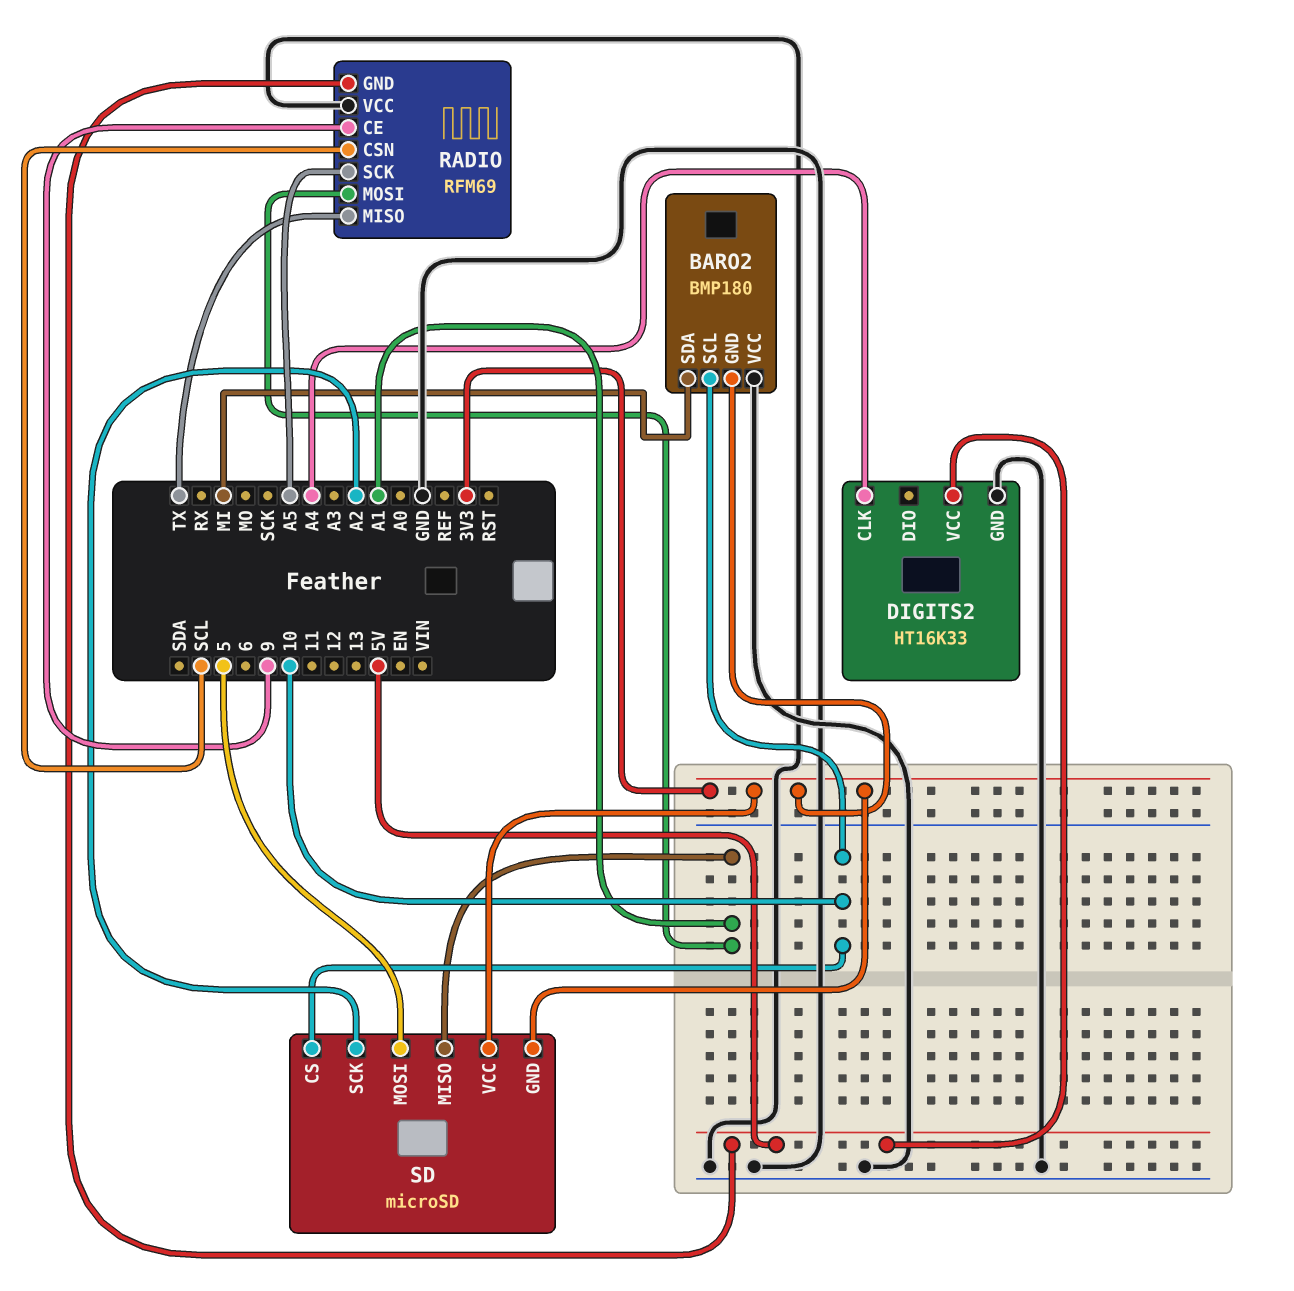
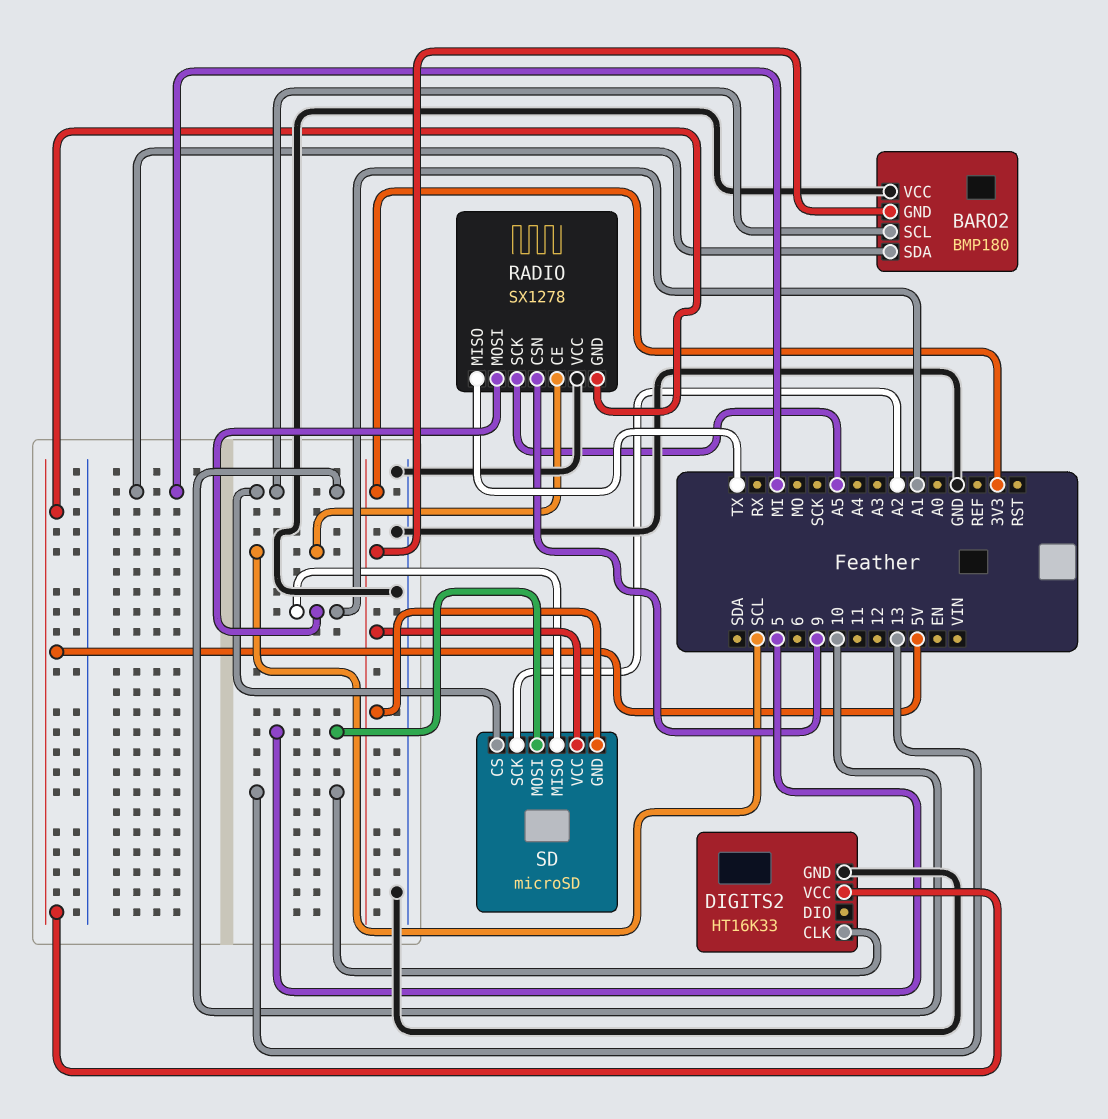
DIGITS2 pin CLK: A4 -> 13
RADIO: RFM69 -> SX1278
RADIO pin CE: 9 -> SCL
RADIO pin CSN: SCL -> 9

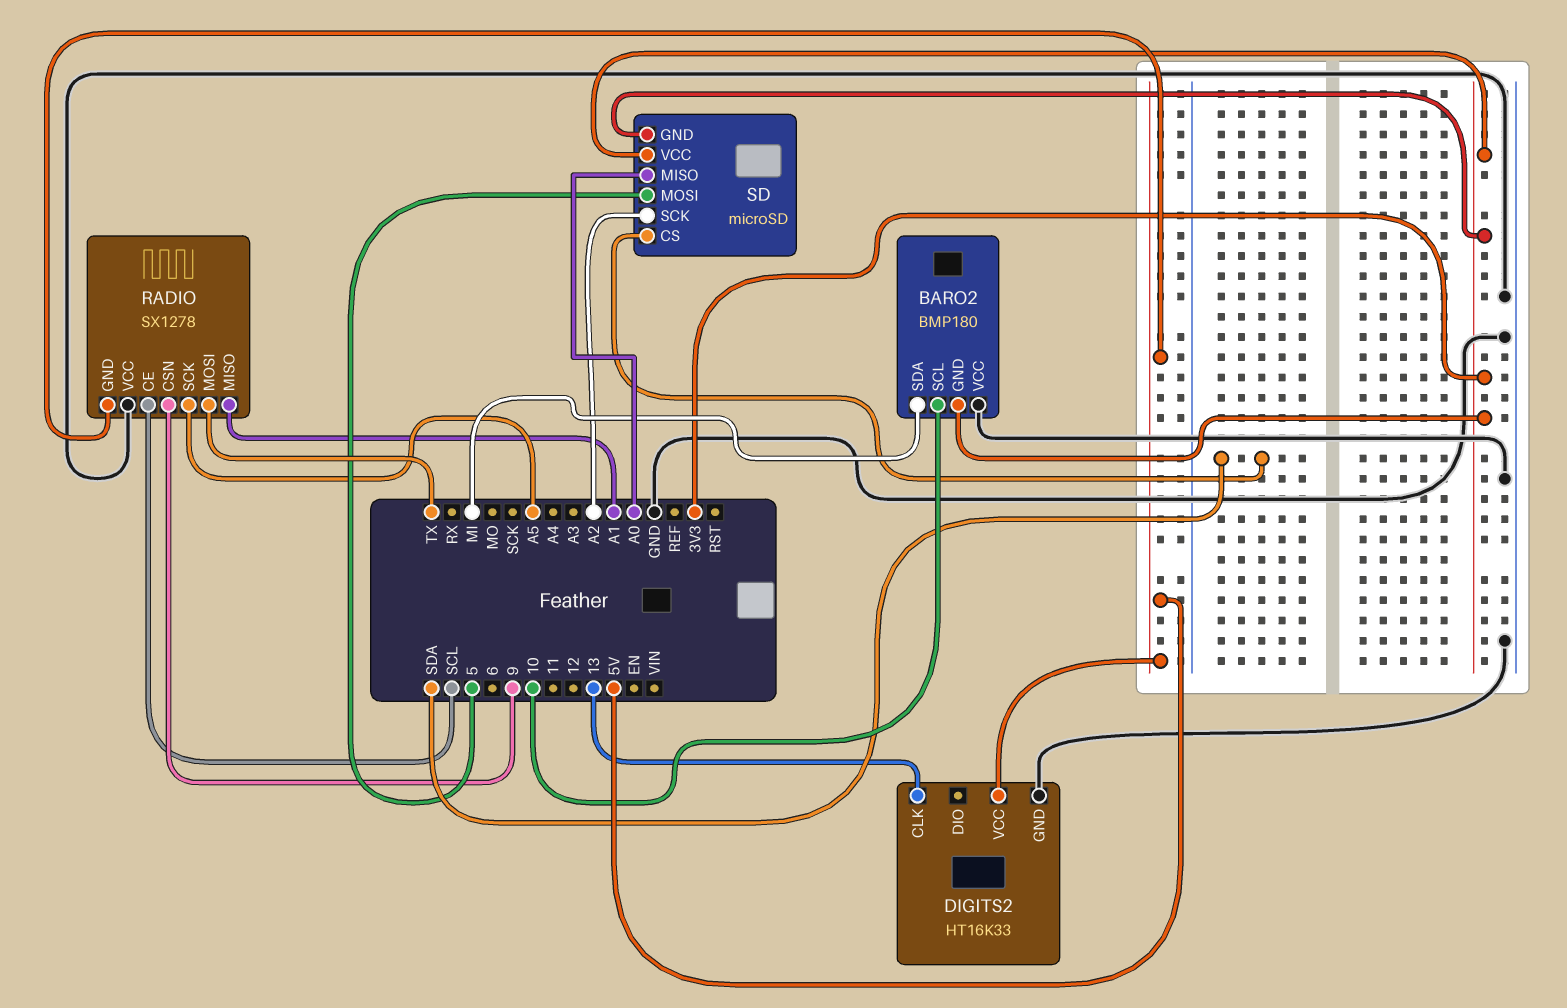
RADIO pin MISO: TX -> A1
RADIO pin MOSI: A1 -> TX
SD pin CS: 10 -> SDA
SD pin MISO: A1 -> A0

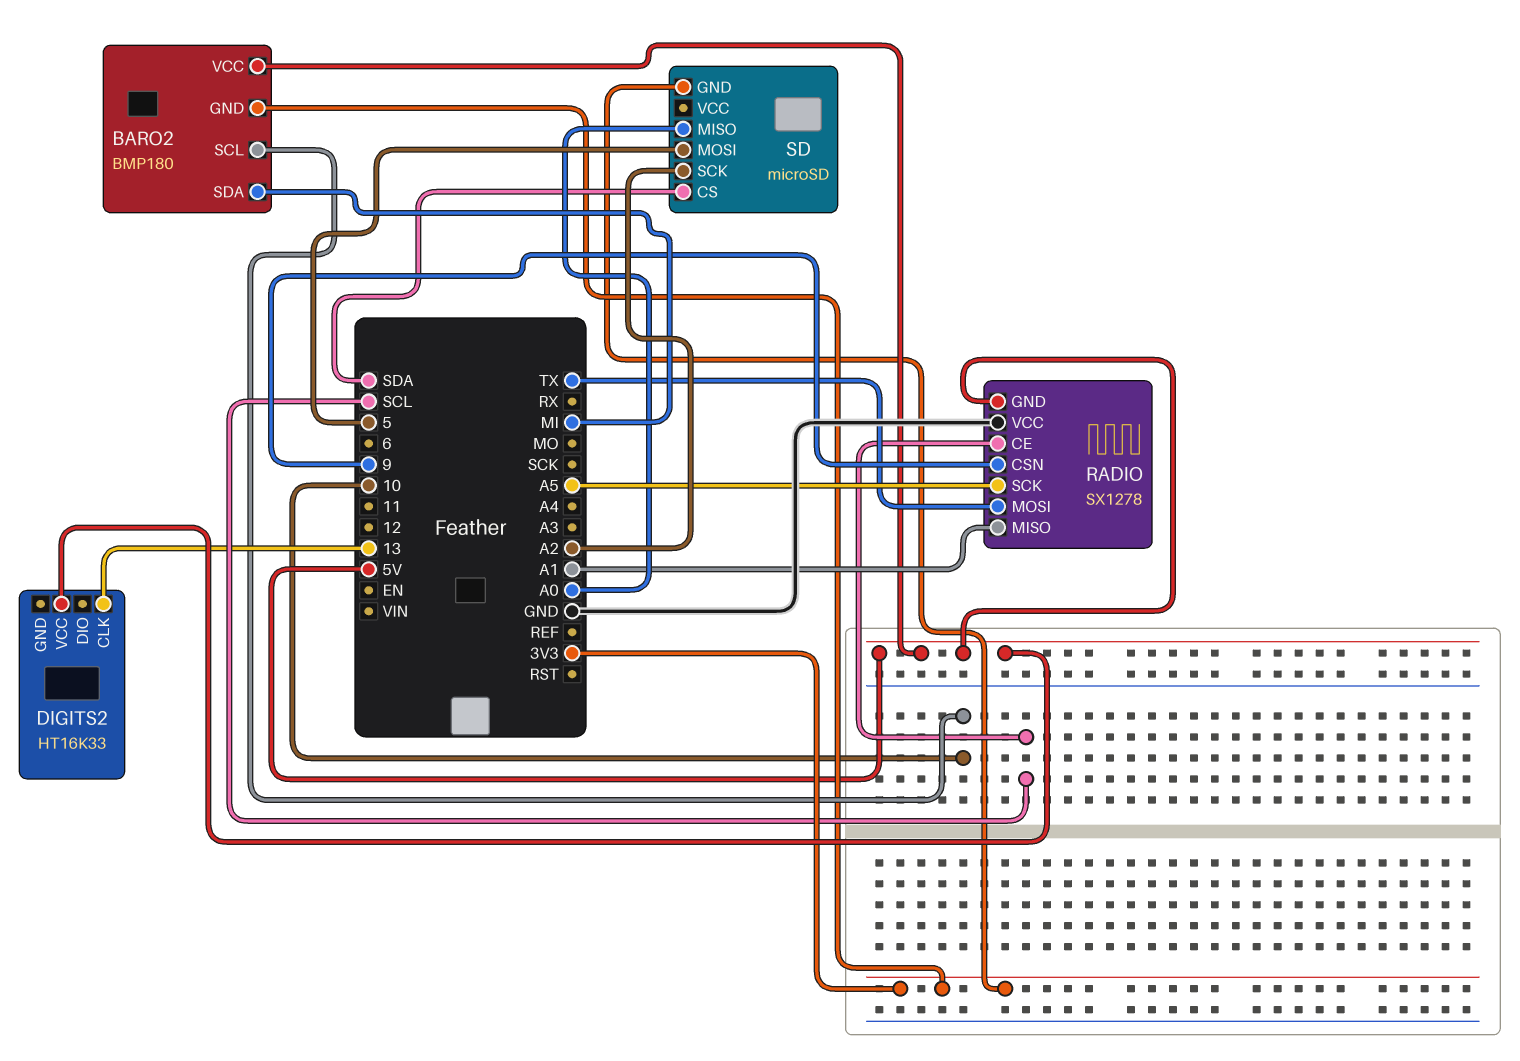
BARO2 pin VCC: GND -> 5V
DIGITS2 pin GND: GND -> none
SD pin VCC: 3V3 -> none

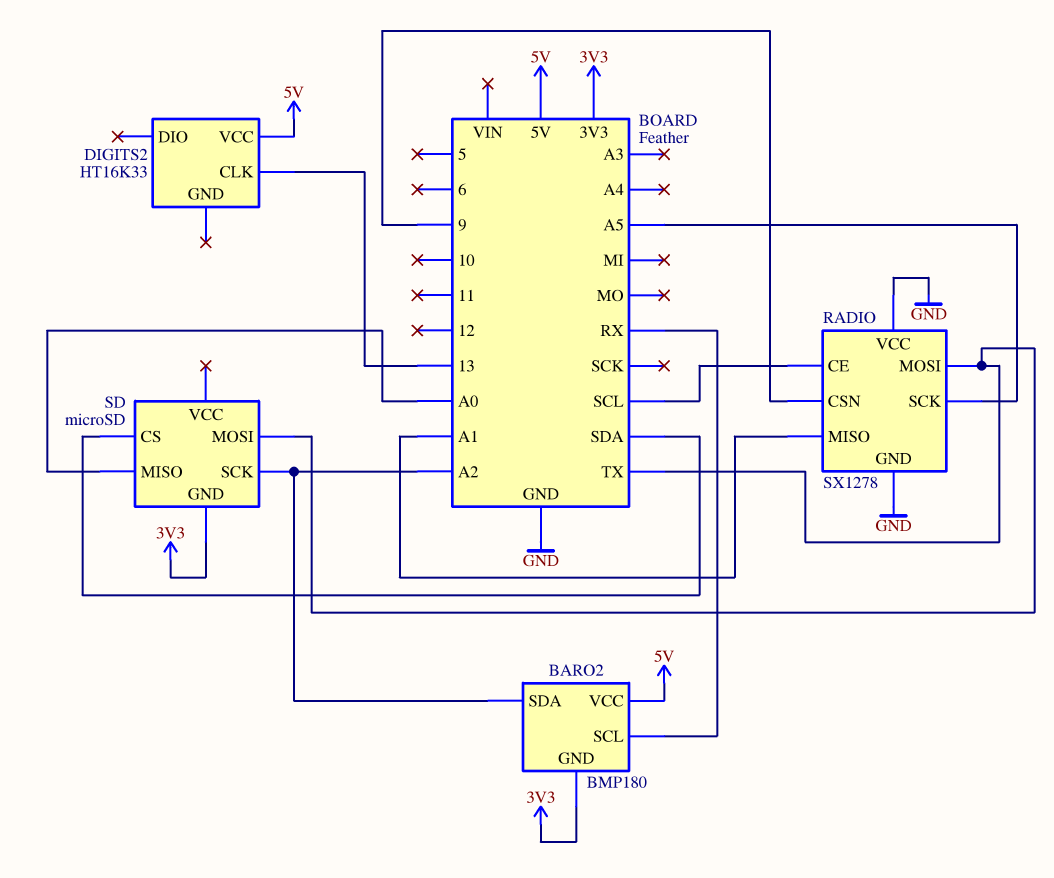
BARO2 pin SCL: 10 -> RX
BARO2 pin SDA: MI -> A2
RADIO pin GND: 5V -> GND
SD pin MOSI: 5 -> TX

